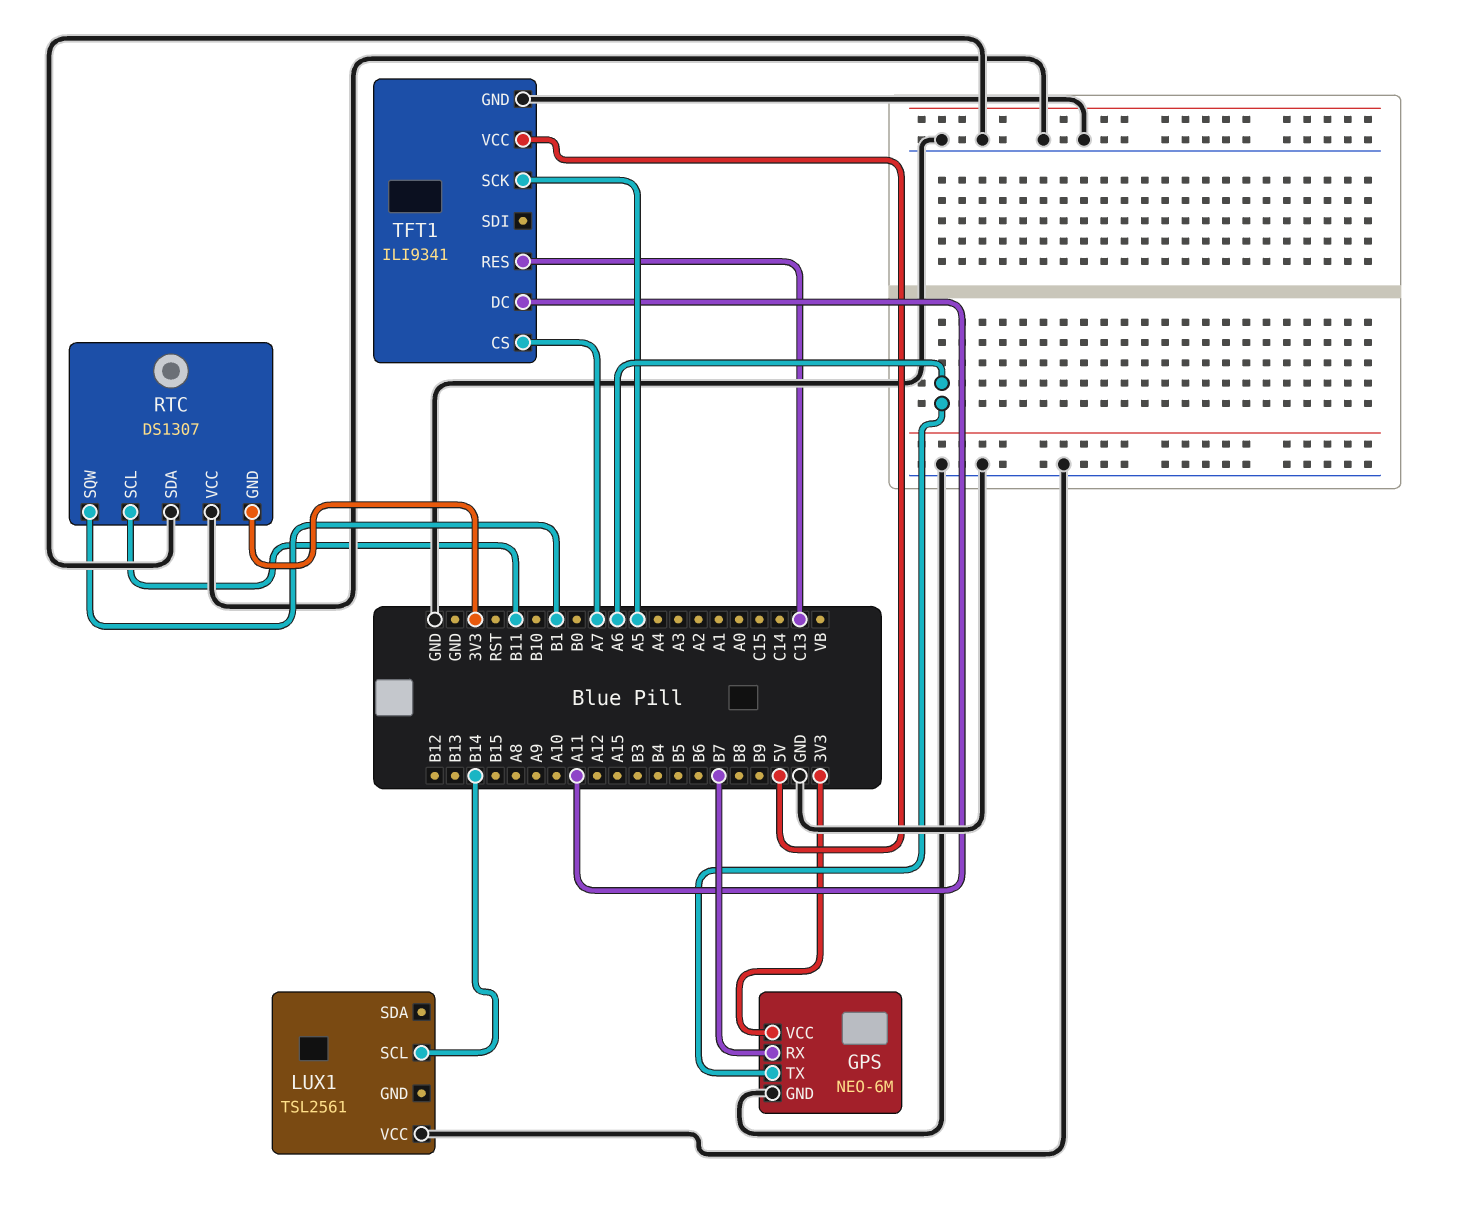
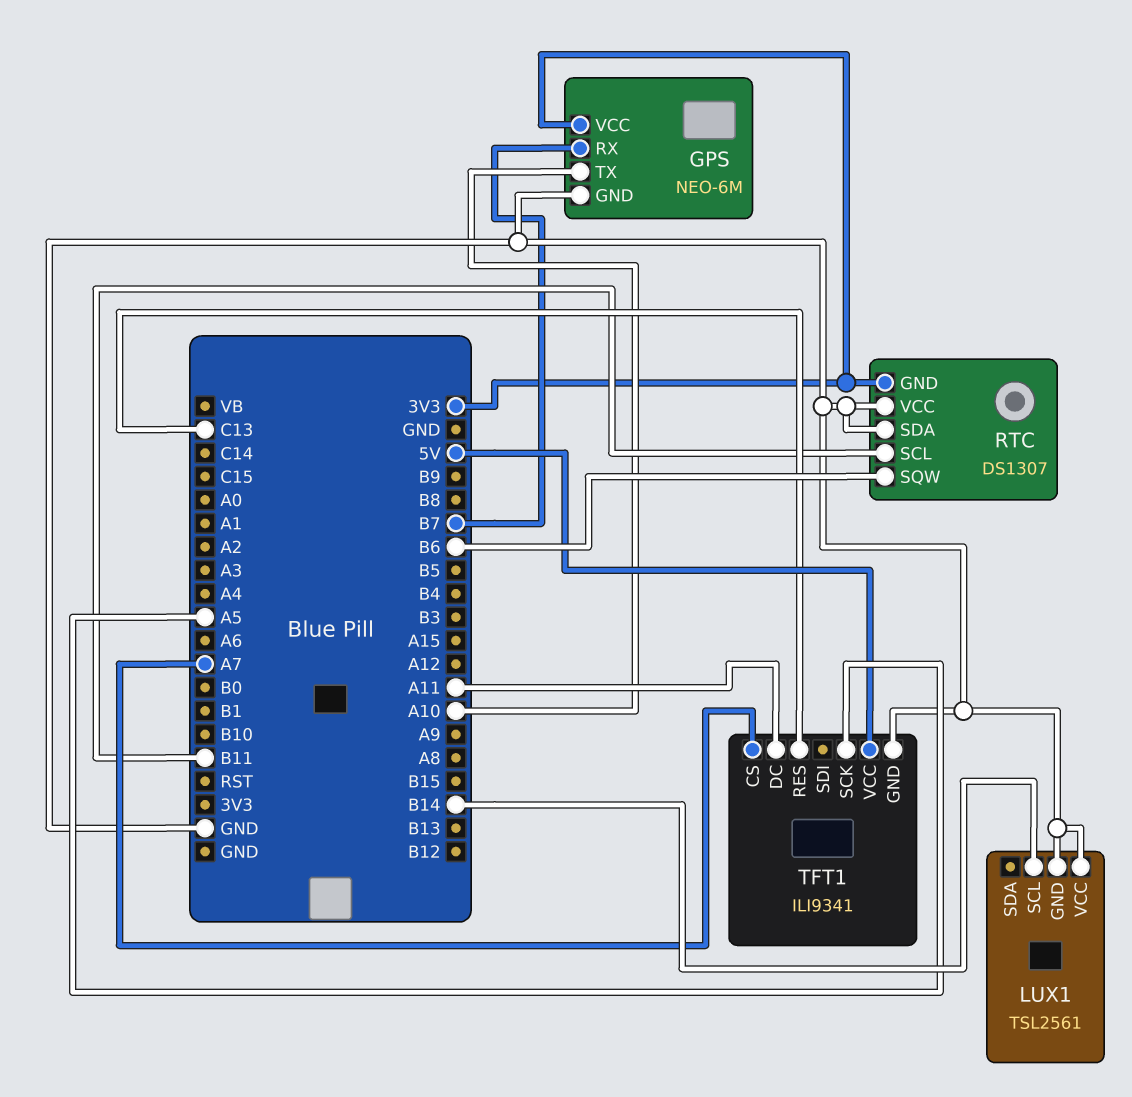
GPS pin TX: A6 -> A10
LUX1 pin GND: none -> GND
RTC pin SQW: B1 -> B6

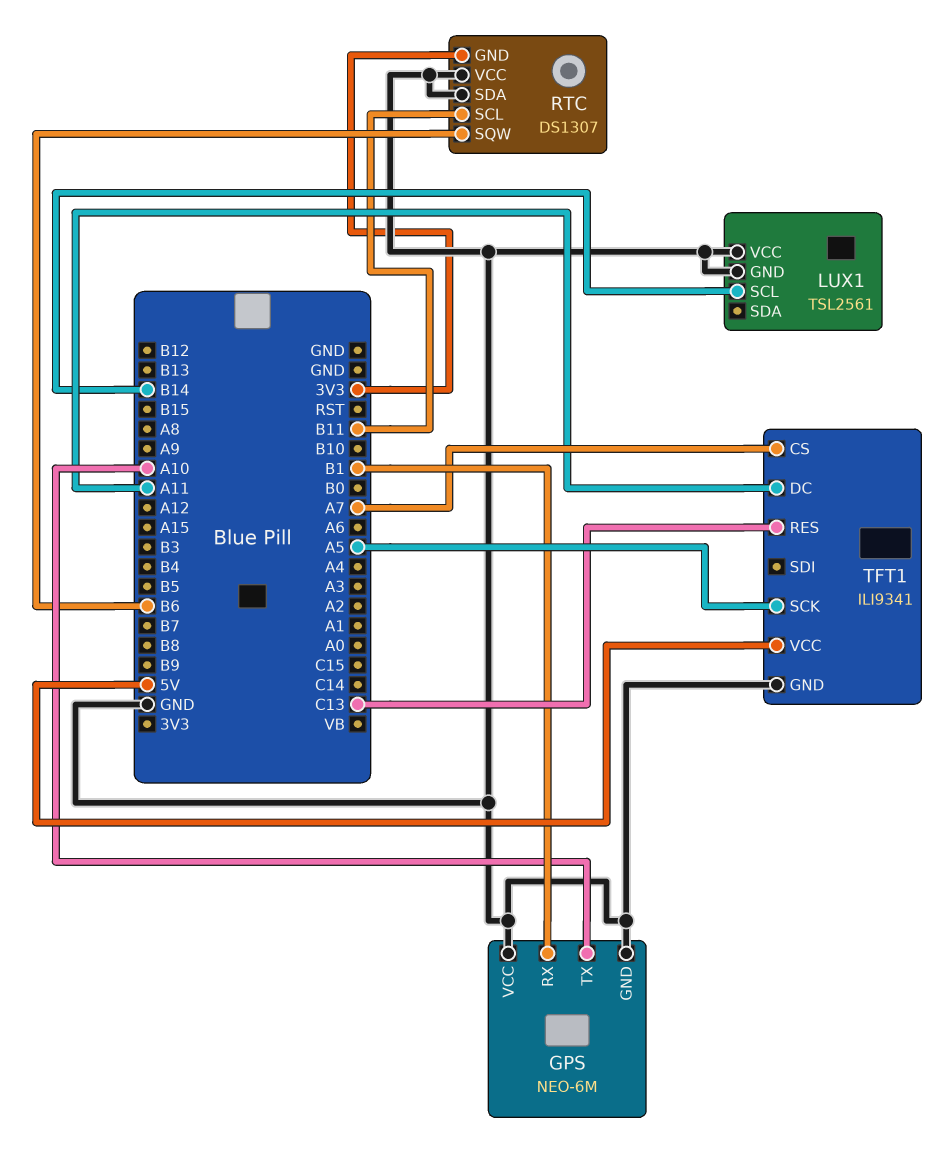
GPS pin RX: B7 -> B1
GPS pin VCC: 3V3 -> GND

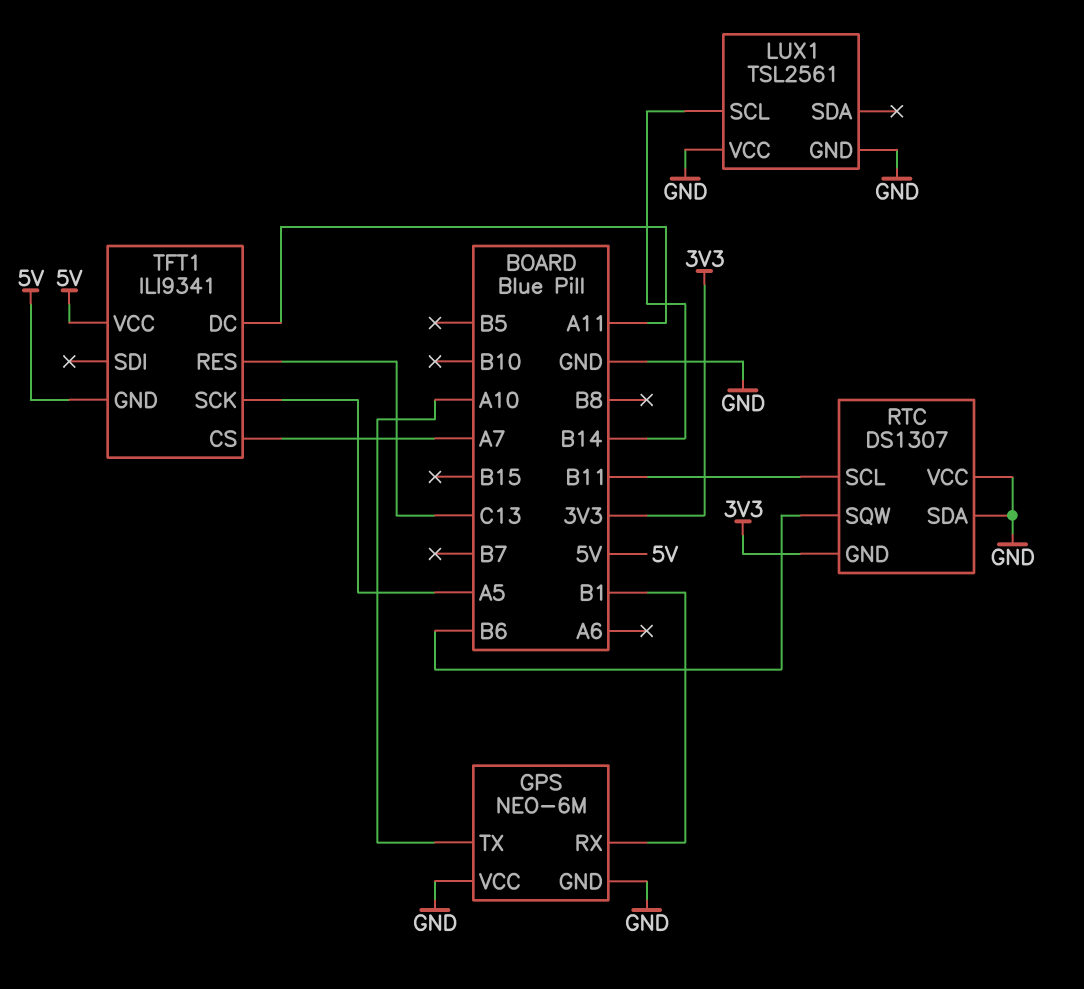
TFT1 pin GND: GND -> 5V

